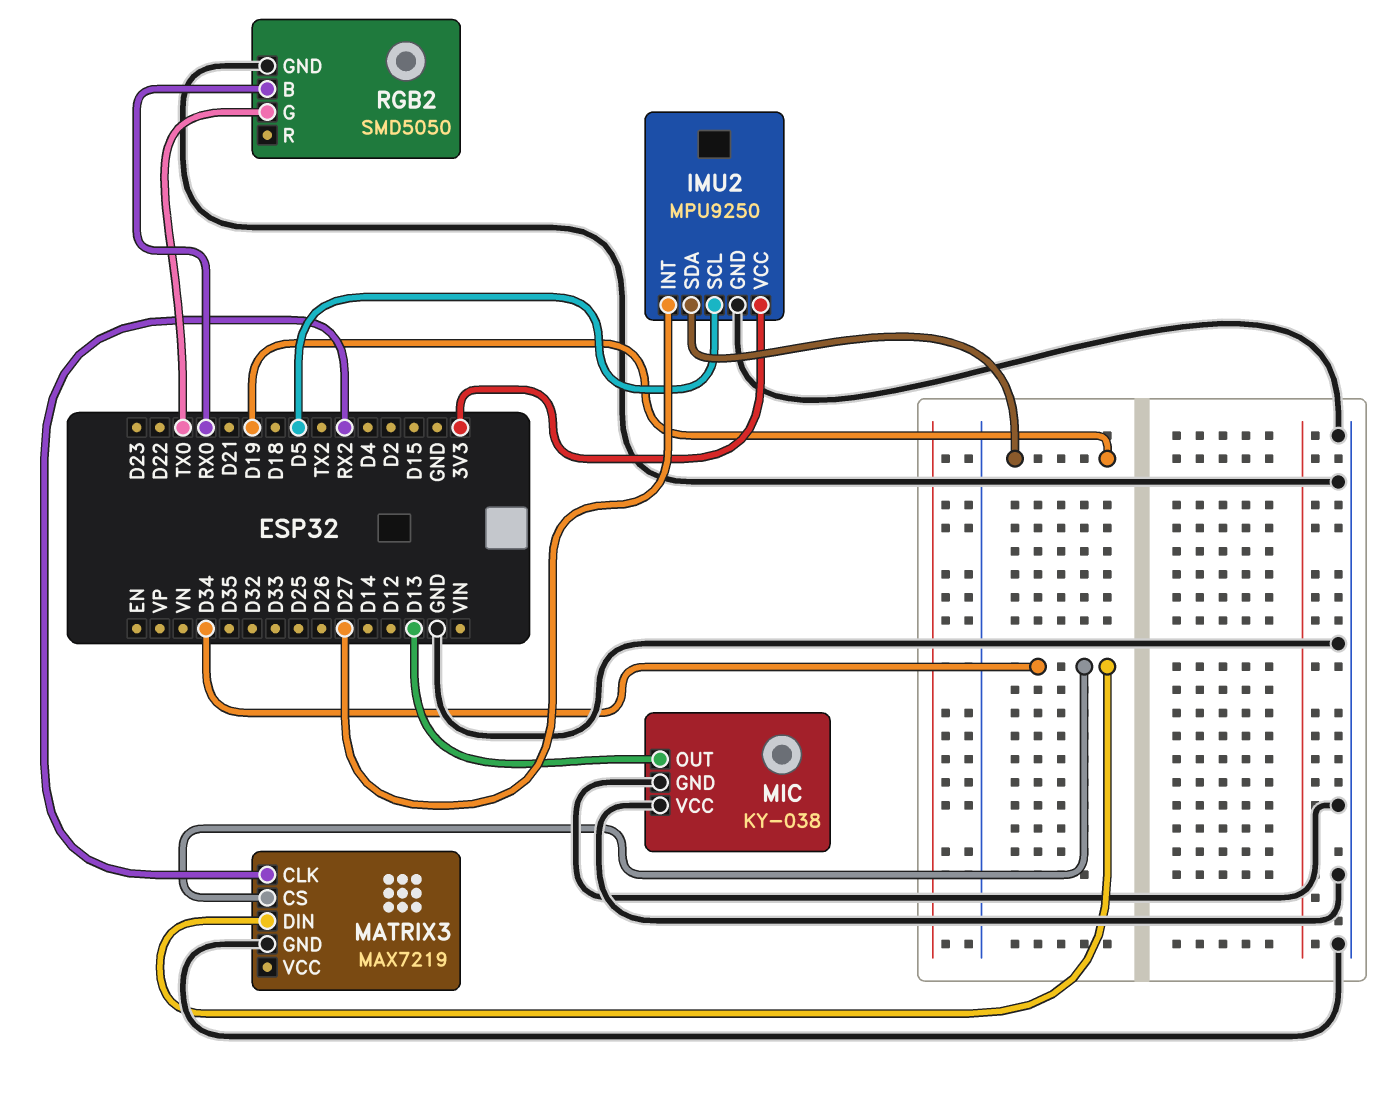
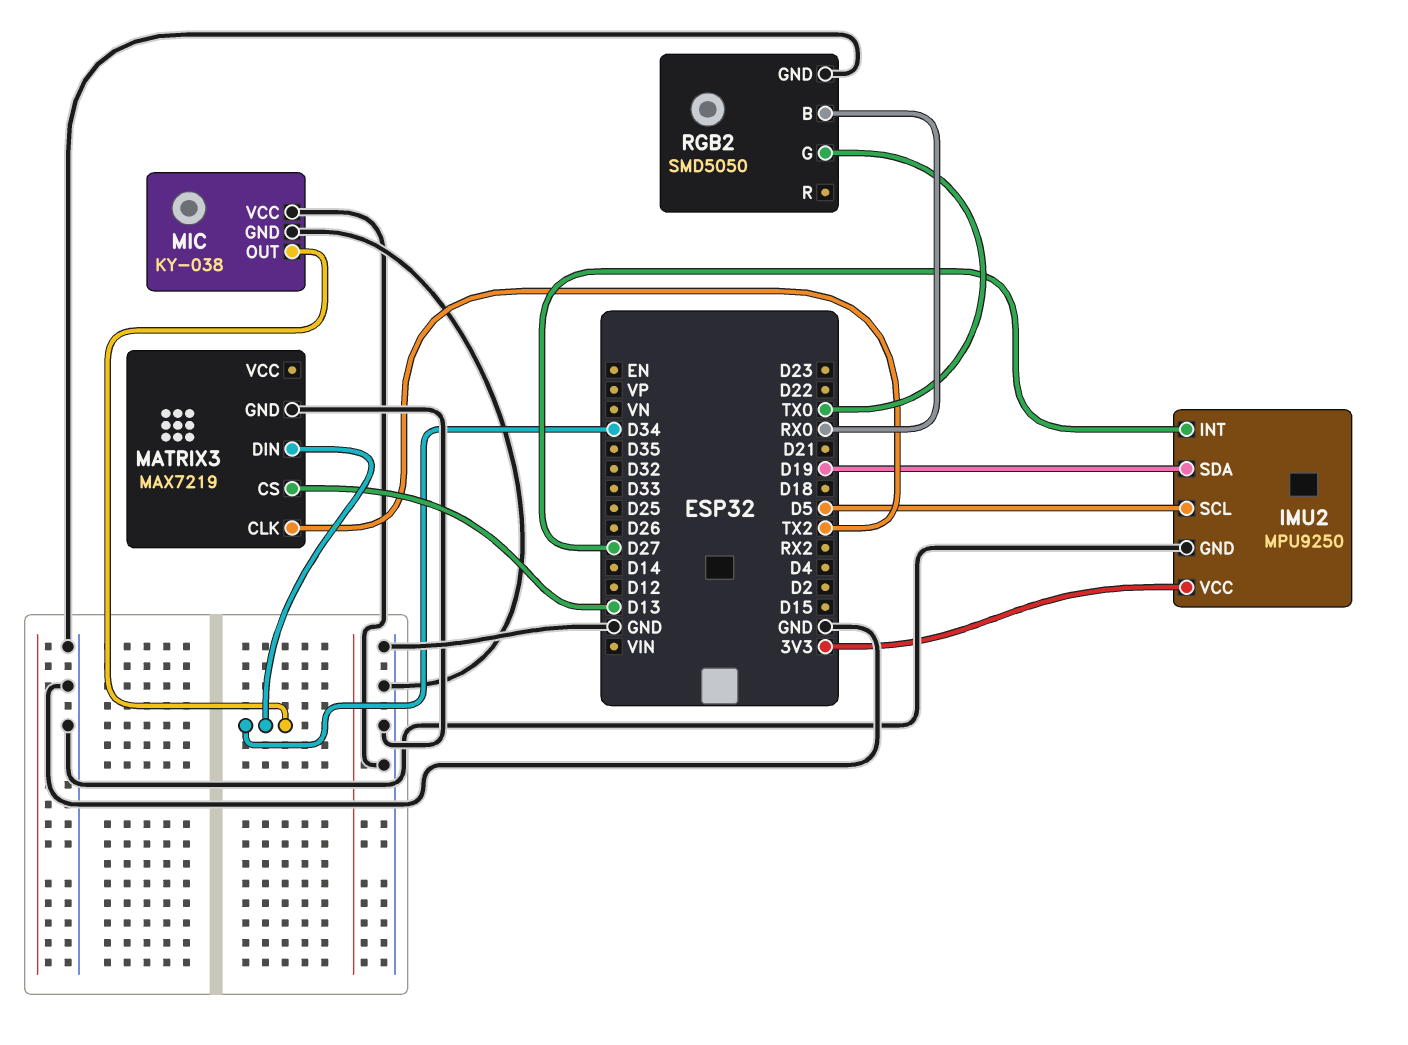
MATRIX3 pin CLK: RX2 -> TX2
MATRIX3 pin CS: D34 -> D13
MIC pin OUT: D13 -> D34

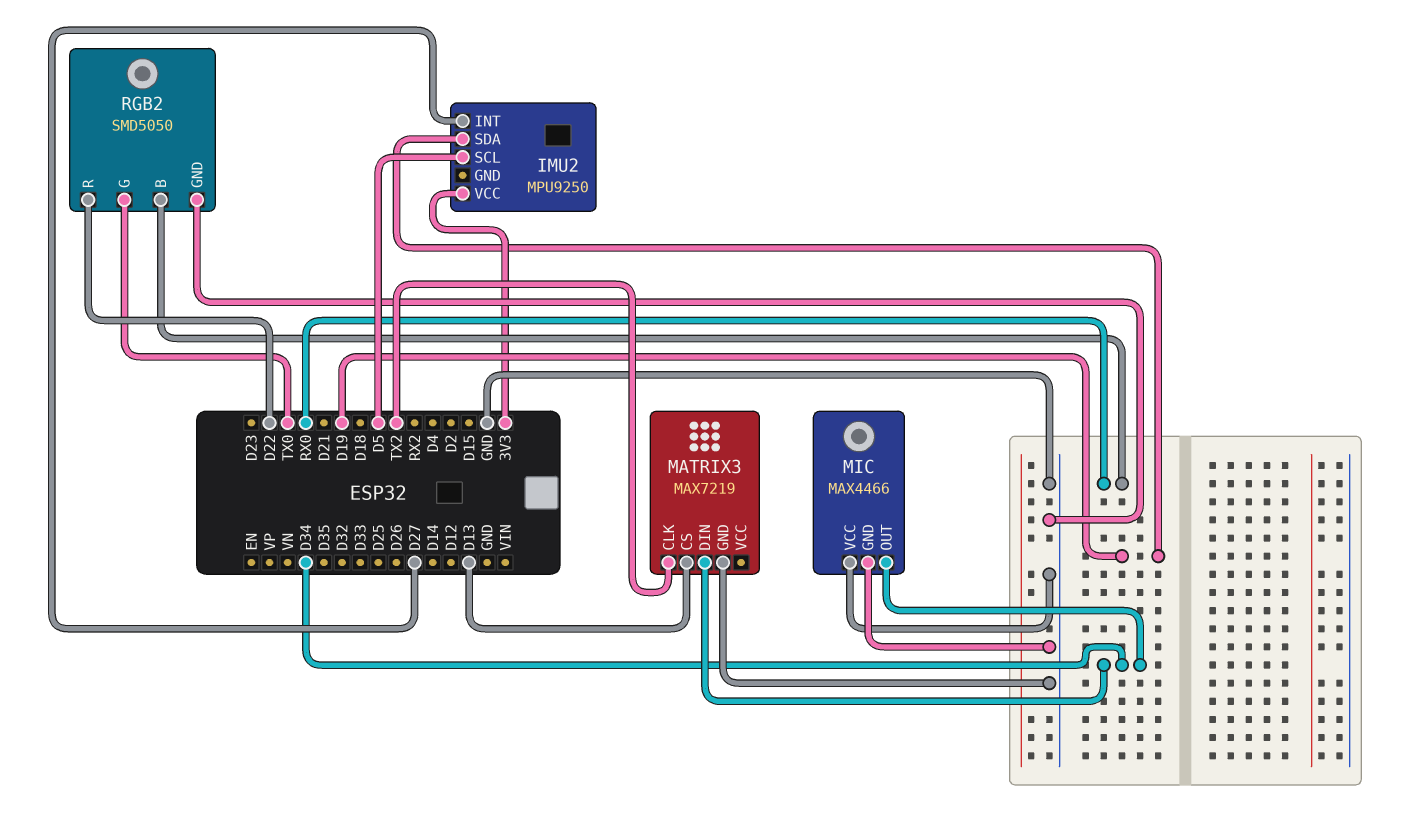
IMU2 pin GND: GND -> none
MIC: KY-038 -> MAX4466
RGB2 pin R: none -> D22

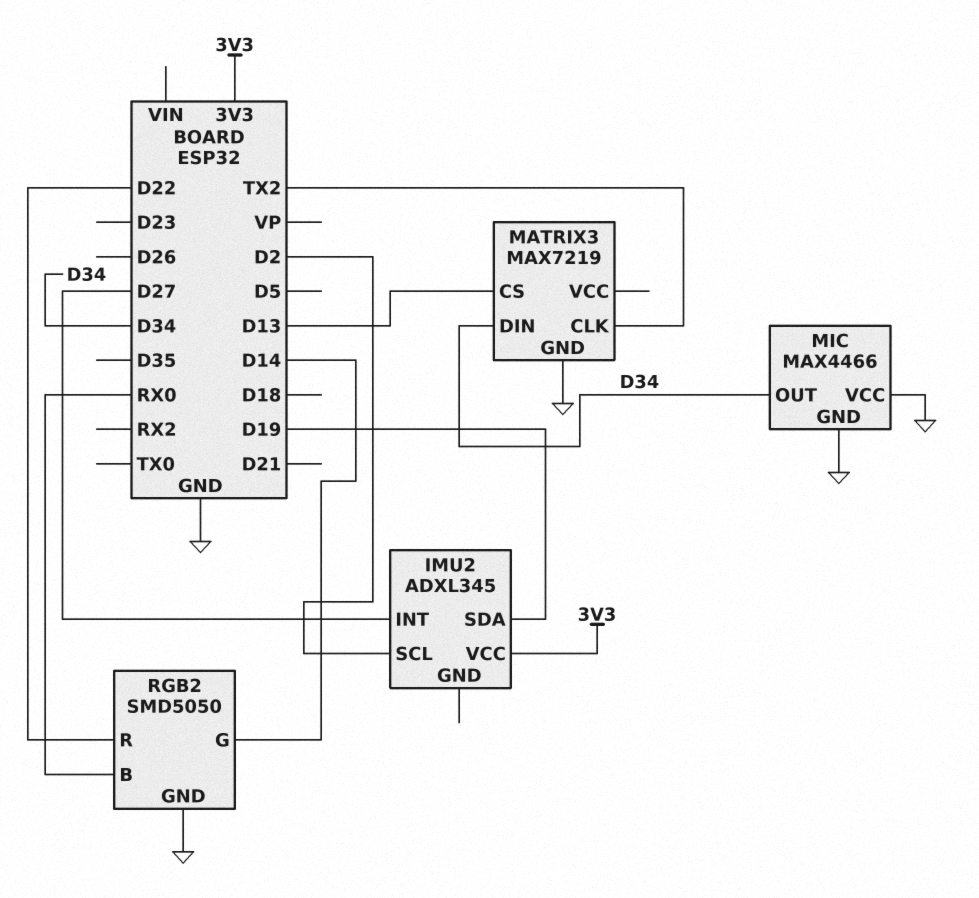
IMU2: MPU9250 -> ADXL345
IMU2 pin SCL: D5 -> D2
RGB2 pin G: TX0 -> D14

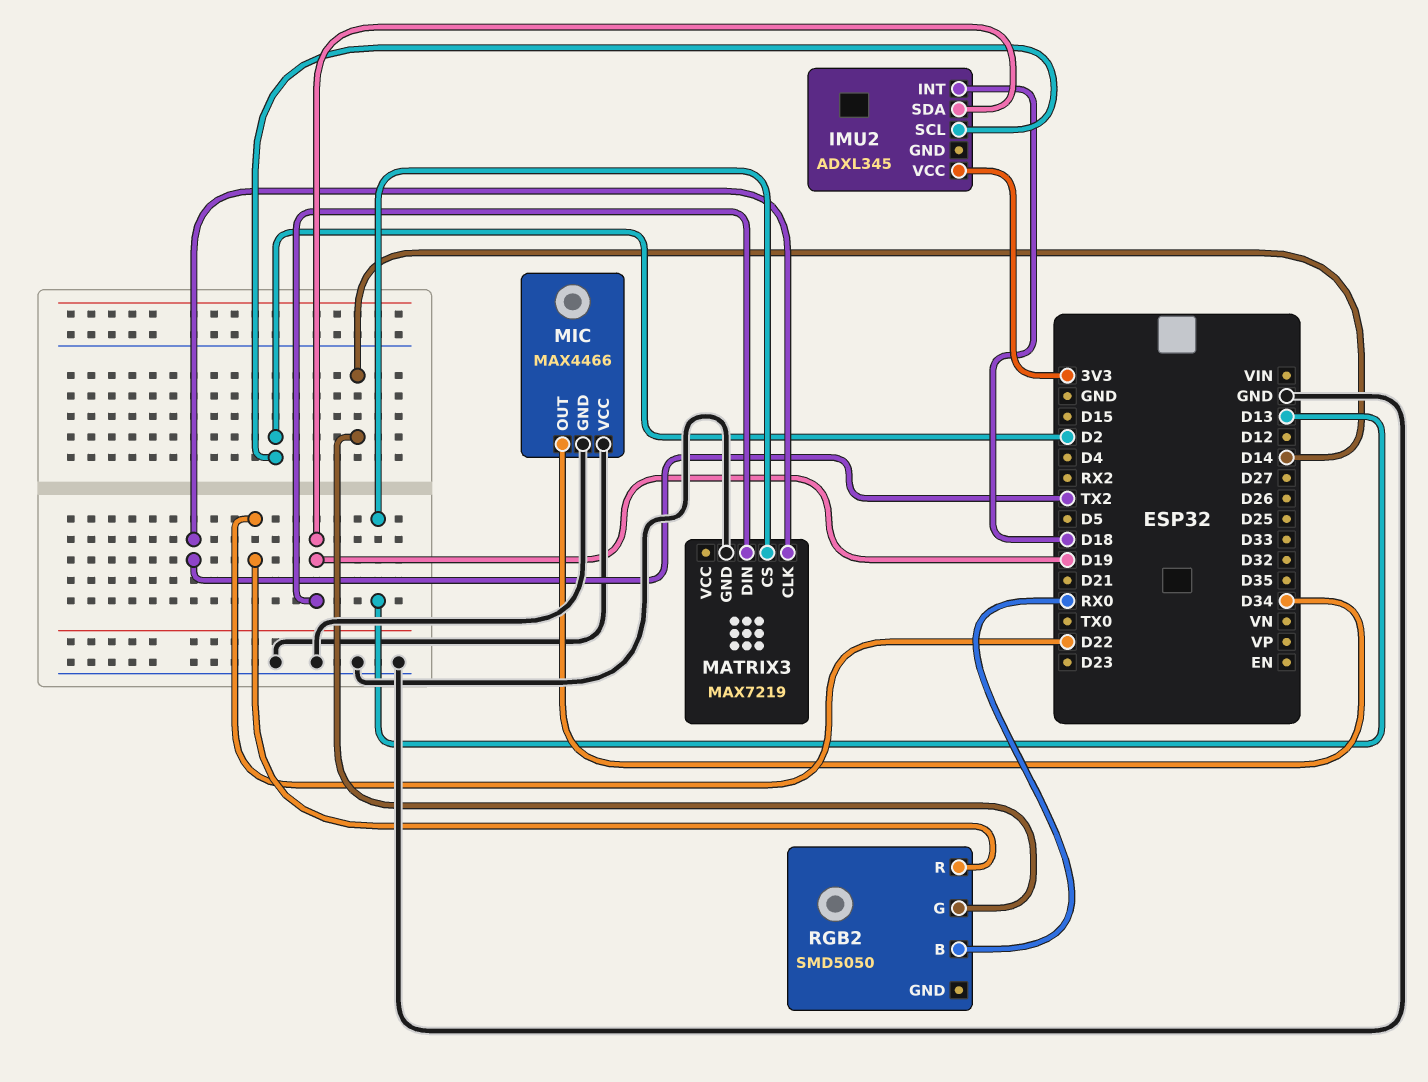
IMU2 pin INT: D27 -> D18
MATRIX3 pin DIN: D34 -> D19
RGB2 pin GND: GND -> none

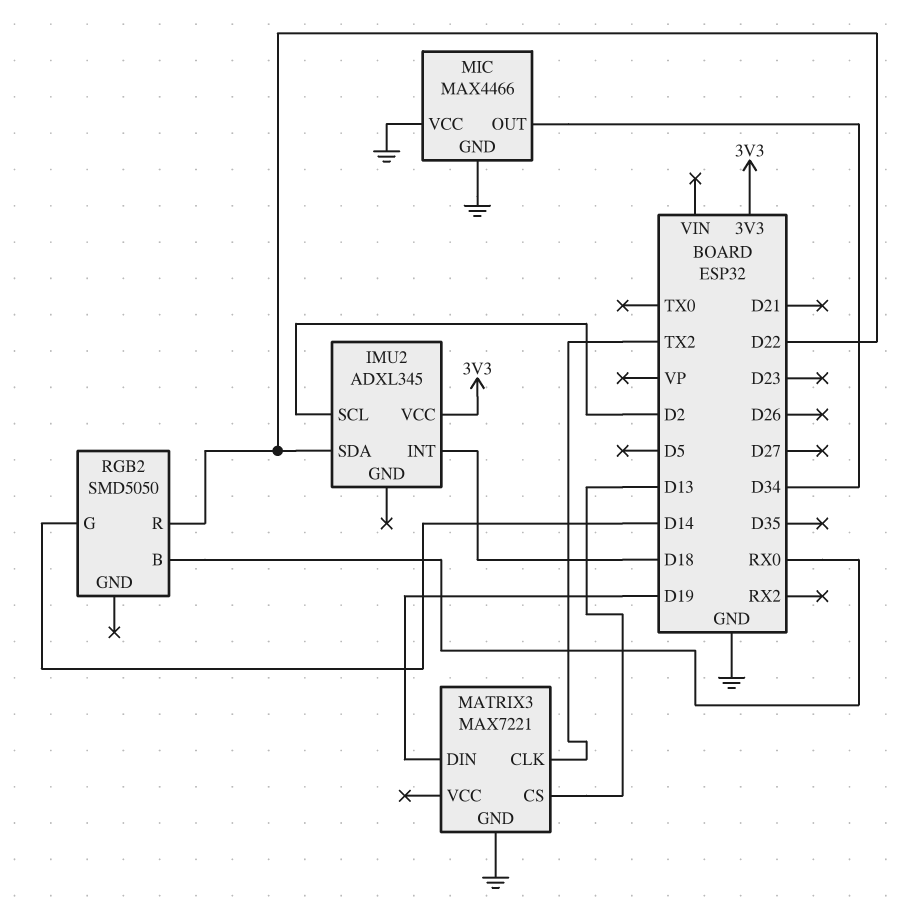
IMU2 pin SDA: D19 -> D22
MATRIX3: MAX7219 -> MAX7221

